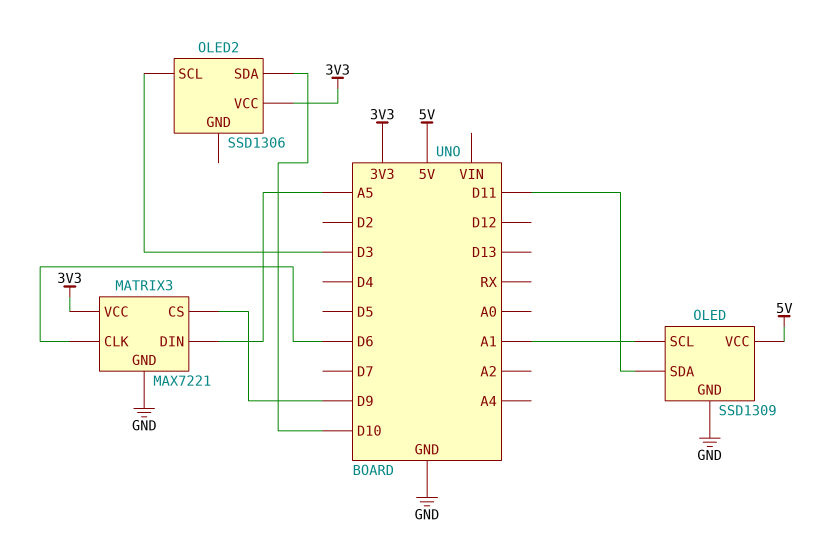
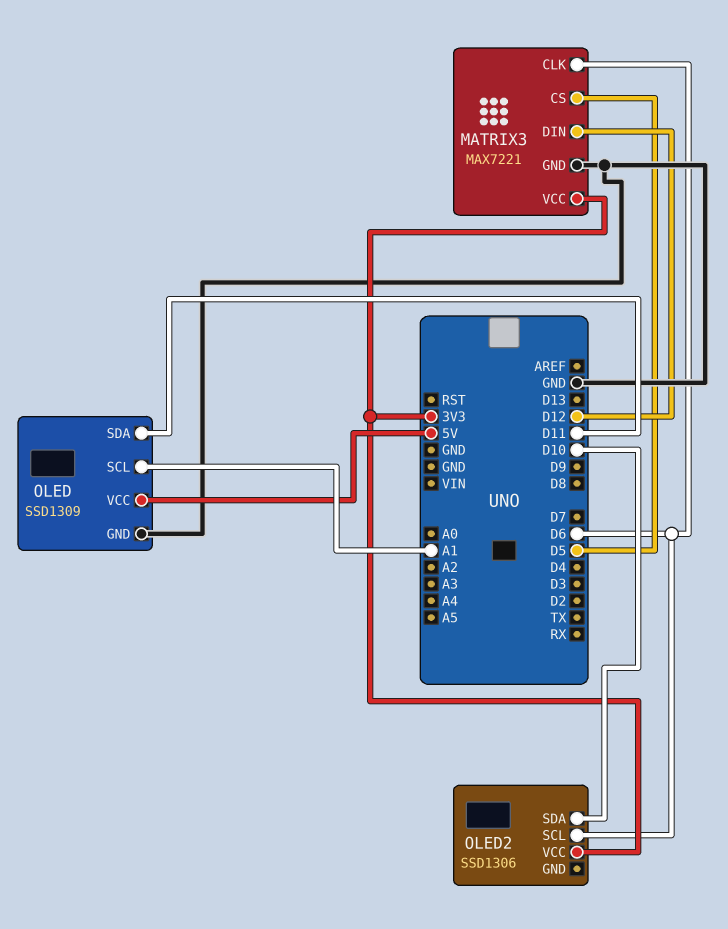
MATRIX3 pin CS: D9 -> D5
MATRIX3 pin DIN: A5 -> D12
OLED2 pin SCL: D3 -> D6

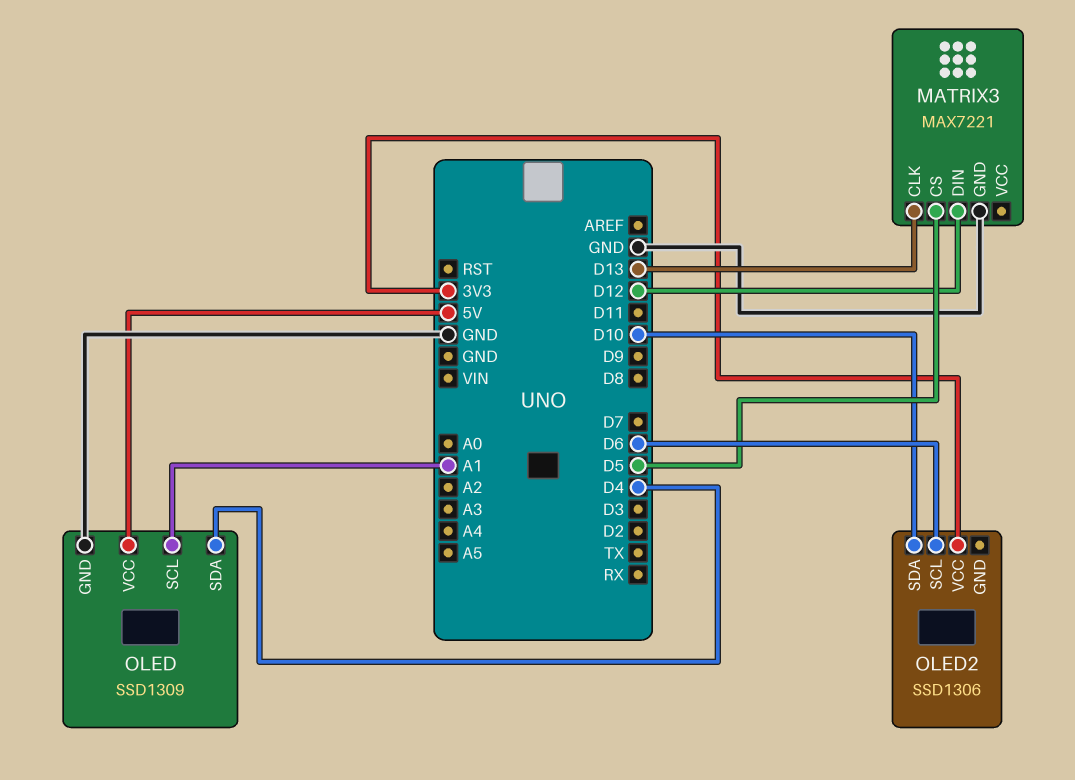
MATRIX3 pin CLK: D6 -> D13
MATRIX3 pin VCC: 3V3 -> none
OLED pin SDA: D11 -> D4

